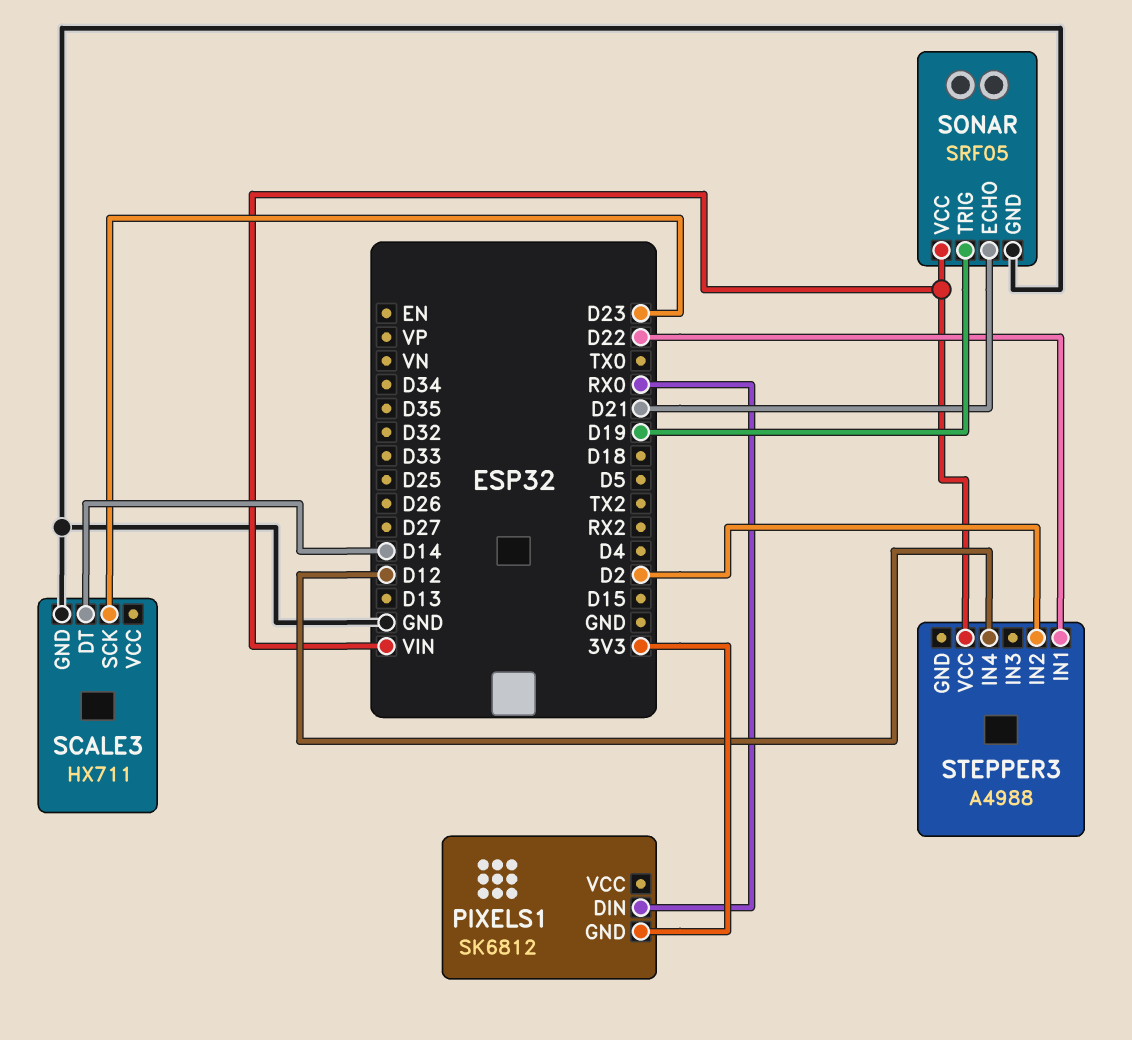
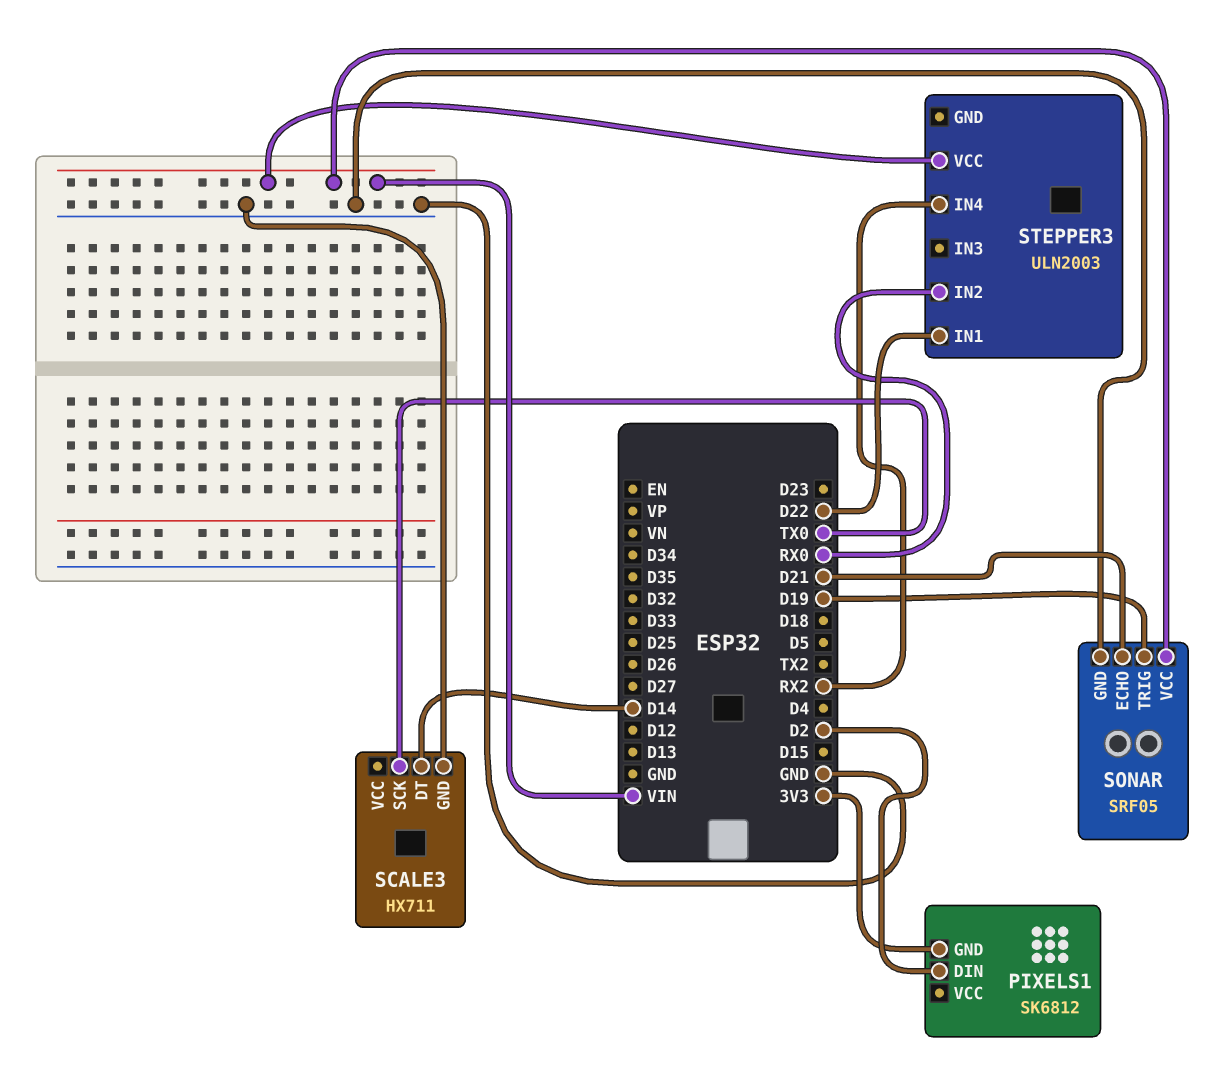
PIXELS1 pin DIN: RX0 -> D2
SCALE3 pin SCK: D23 -> TX0
STEPPER3: A4988 -> ULN2003
STEPPER3 pin IN2: D2 -> RX0
STEPPER3 pin IN4: D12 -> RX2

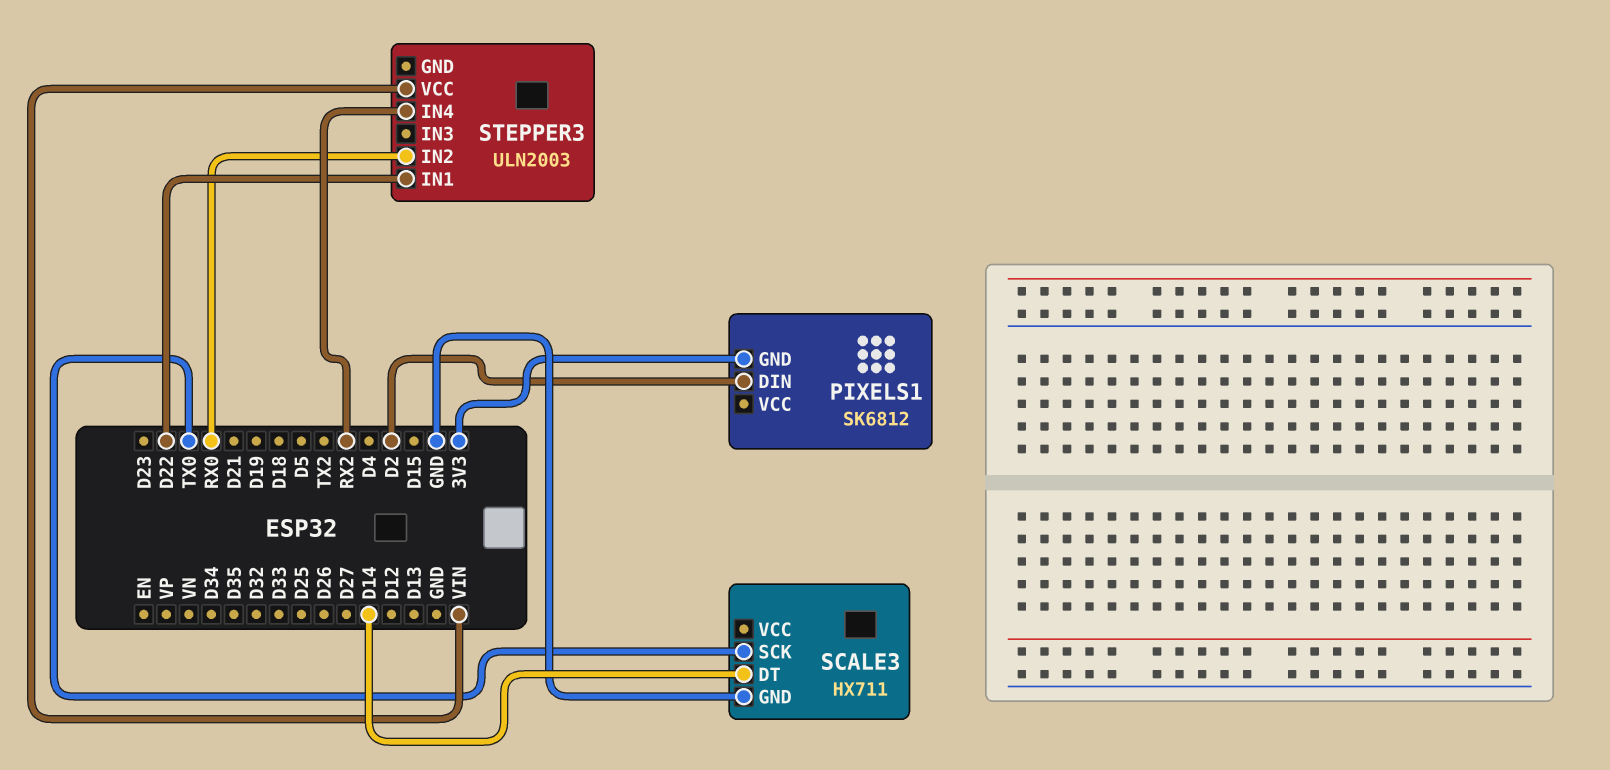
SONAR: SRF05 -> none
SONAR pin ECHO: D21 -> none
SONAR pin GND: GND -> none
SONAR pin TRIG: D19 -> none
SONAR pin VCC: VIN -> none

